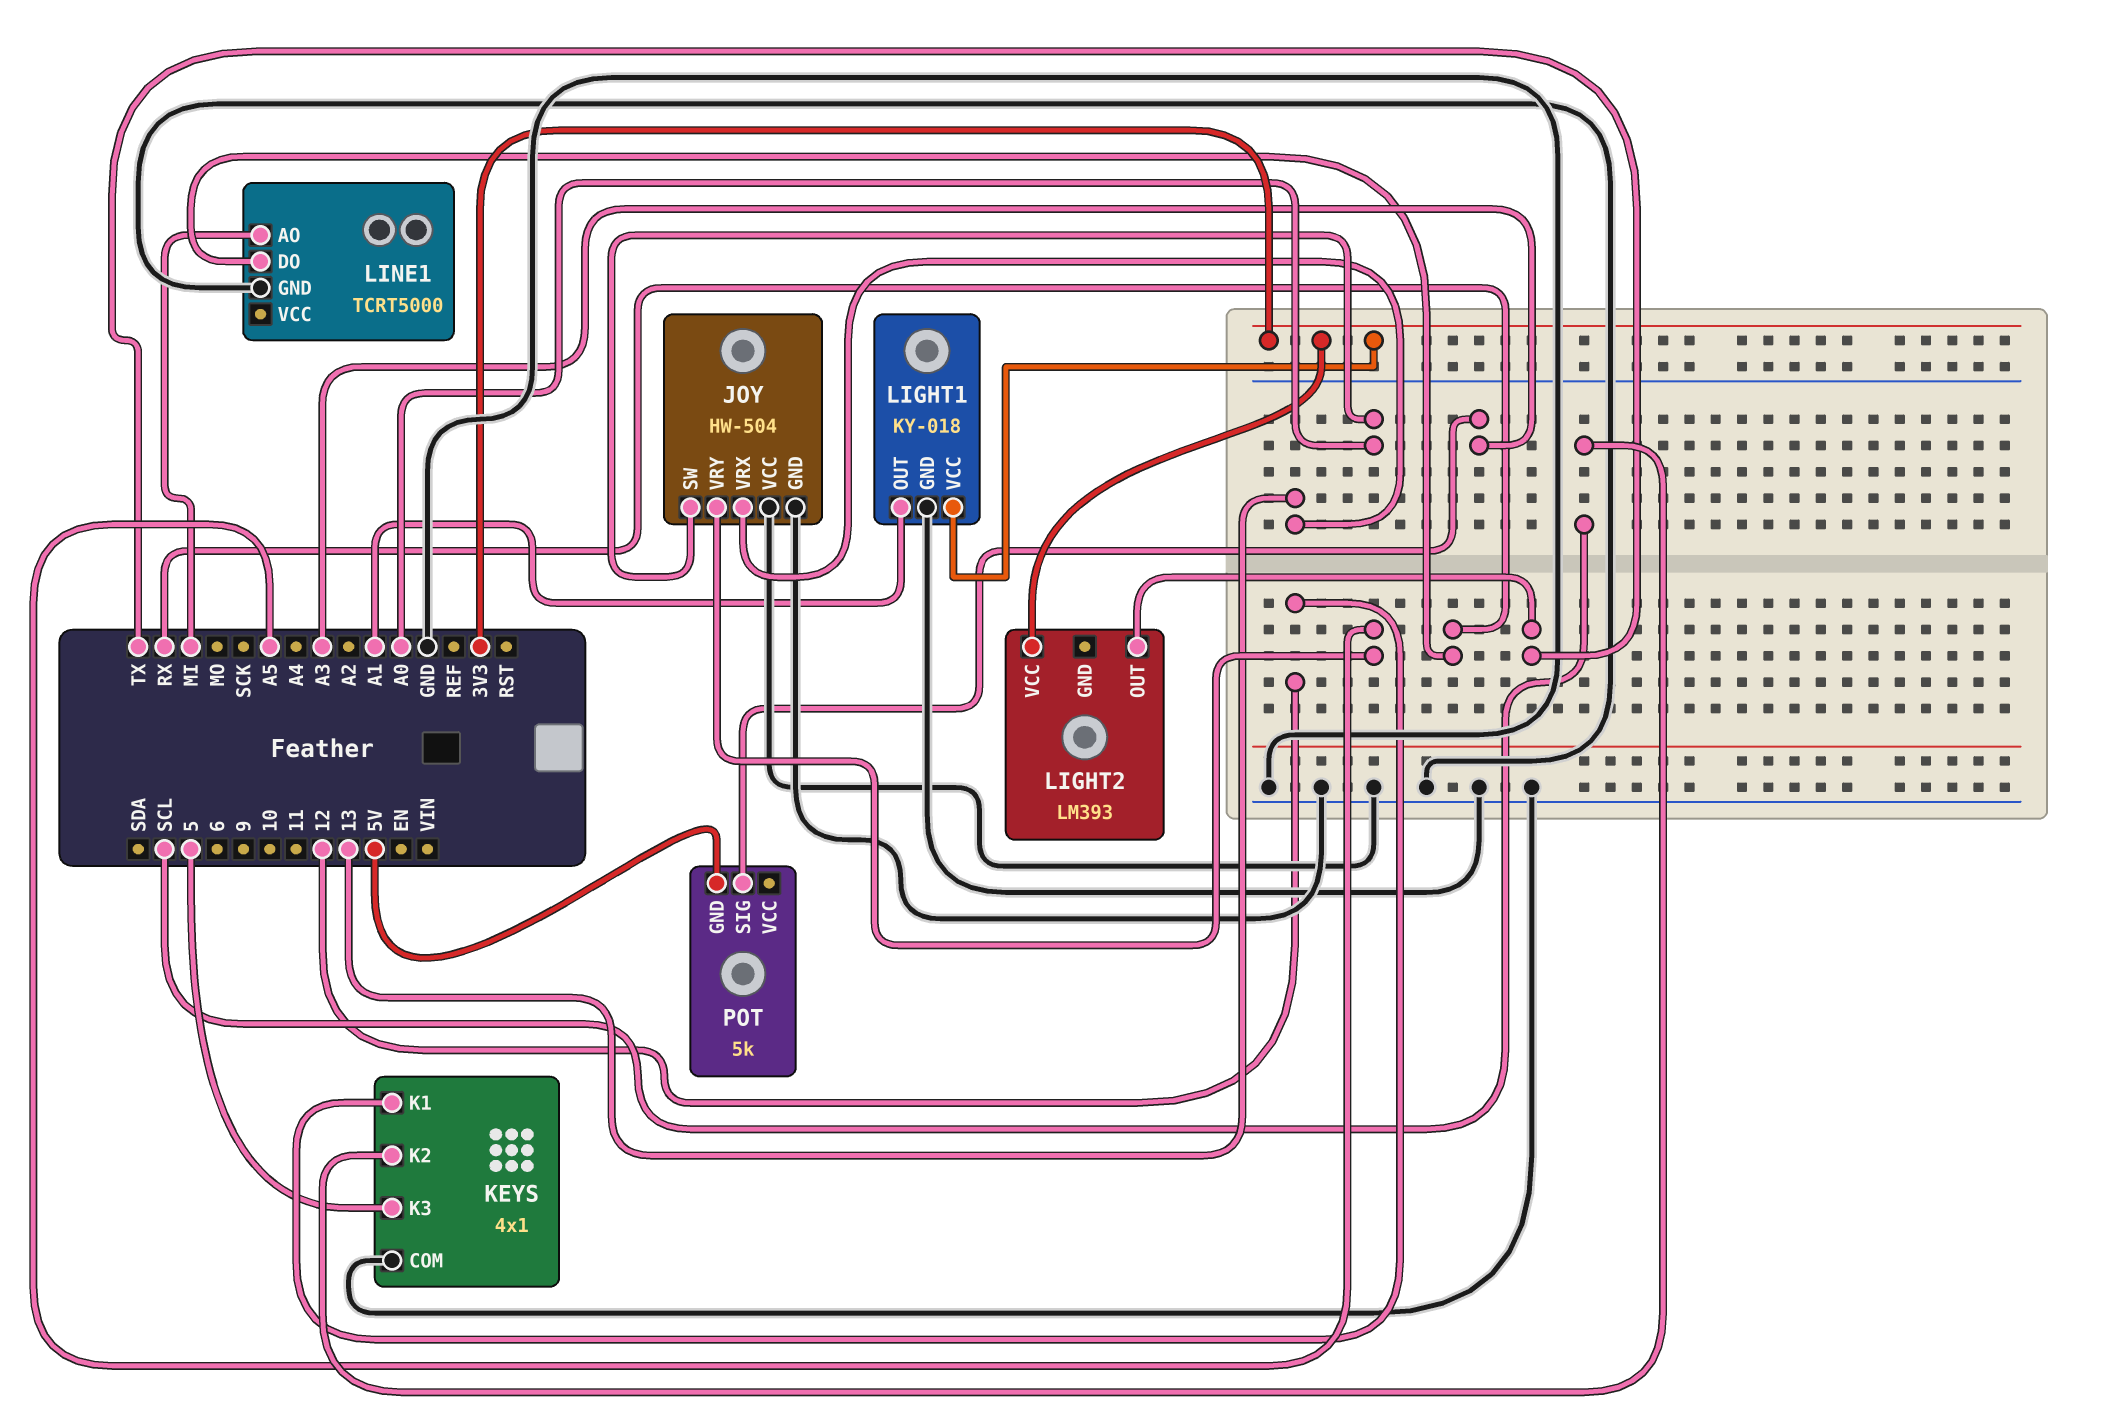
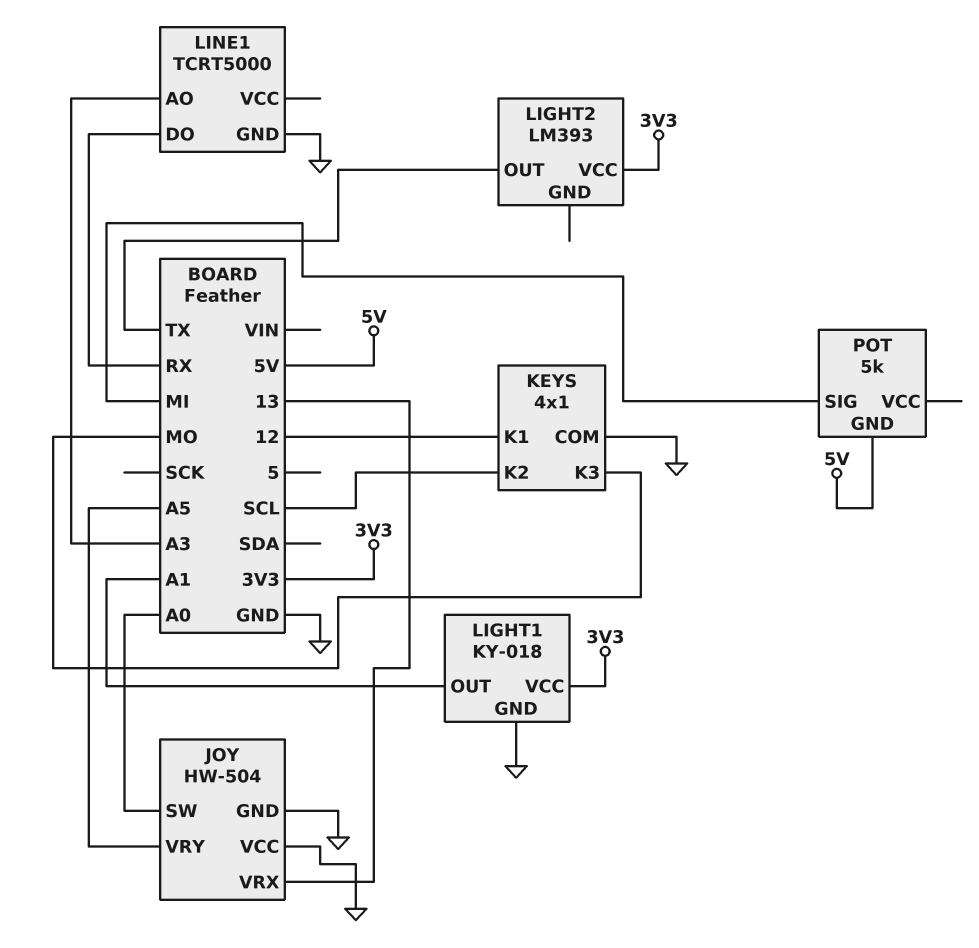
KEYS pin K3: 5 -> MO
LINE1 pin AO: MI -> A3
POT pin SIG: A3 -> MI

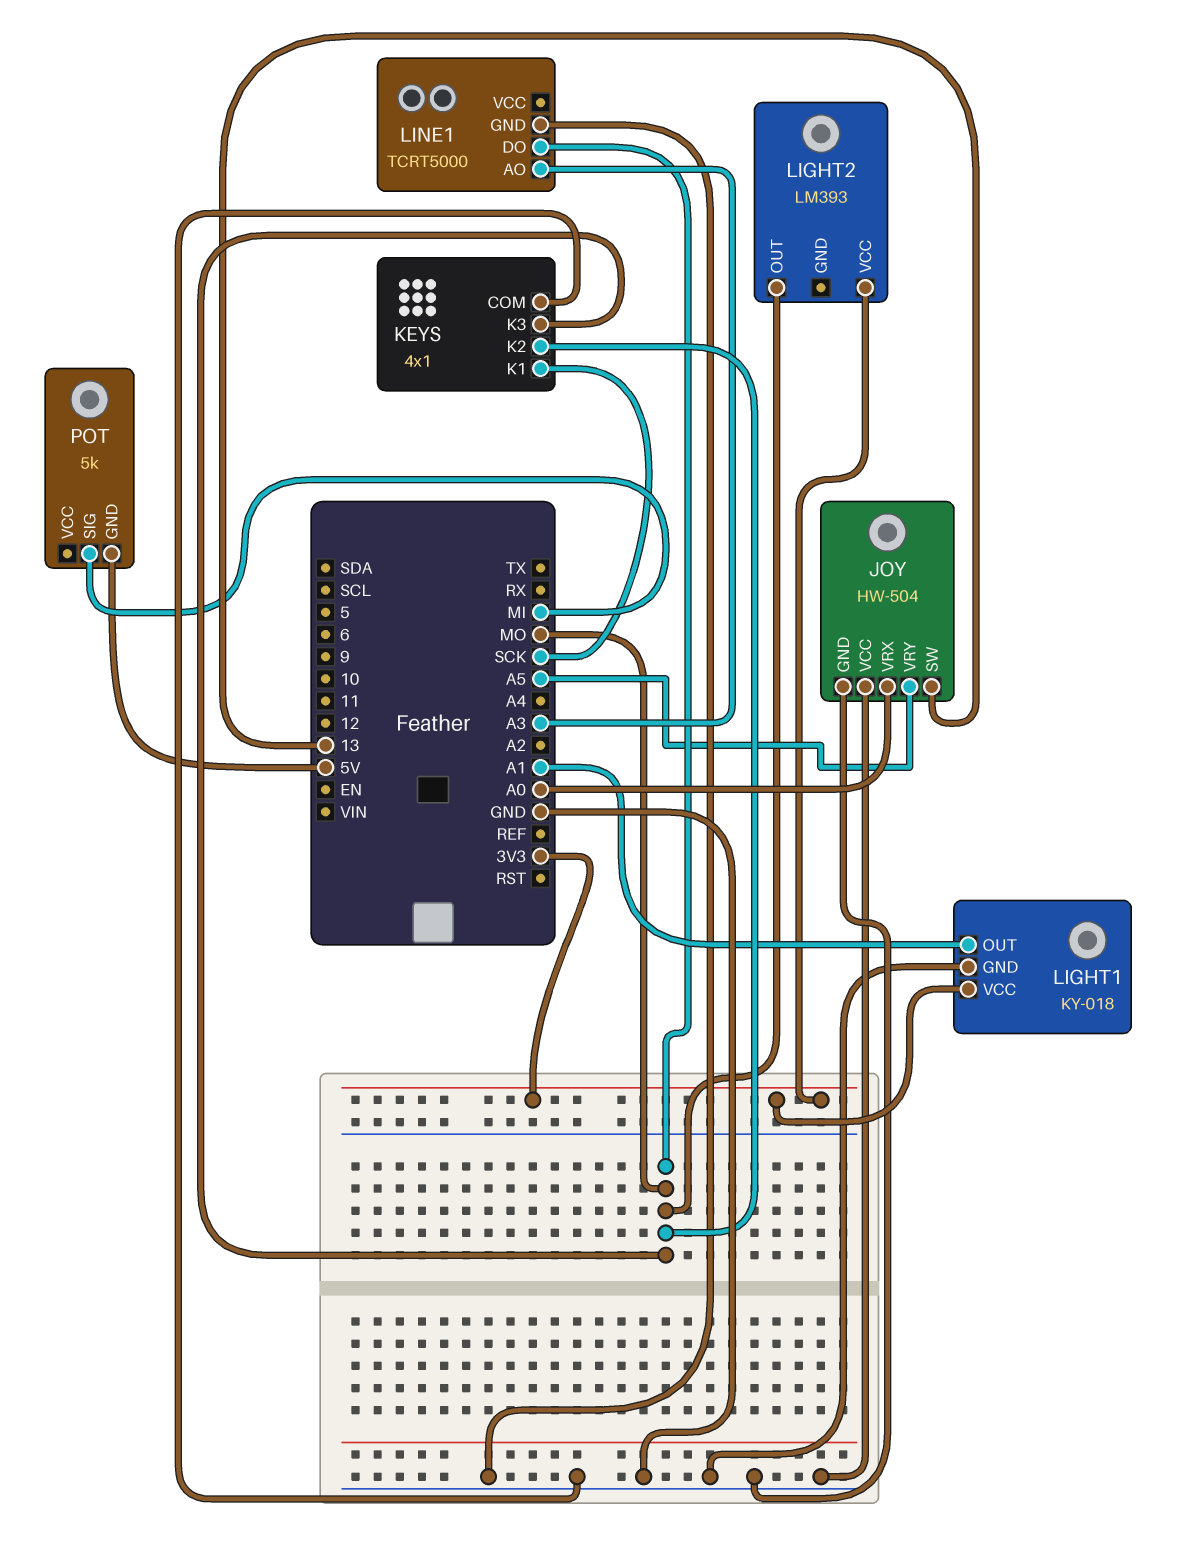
JOY pin SW: A0 -> 13
JOY pin VRX: 13 -> A0
KEYS pin K1: 12 -> SCK
KEYS pin K2: SCL -> MO
LIGHT2 pin OUT: TX -> MO
LINE1 pin DO: RX -> MO

